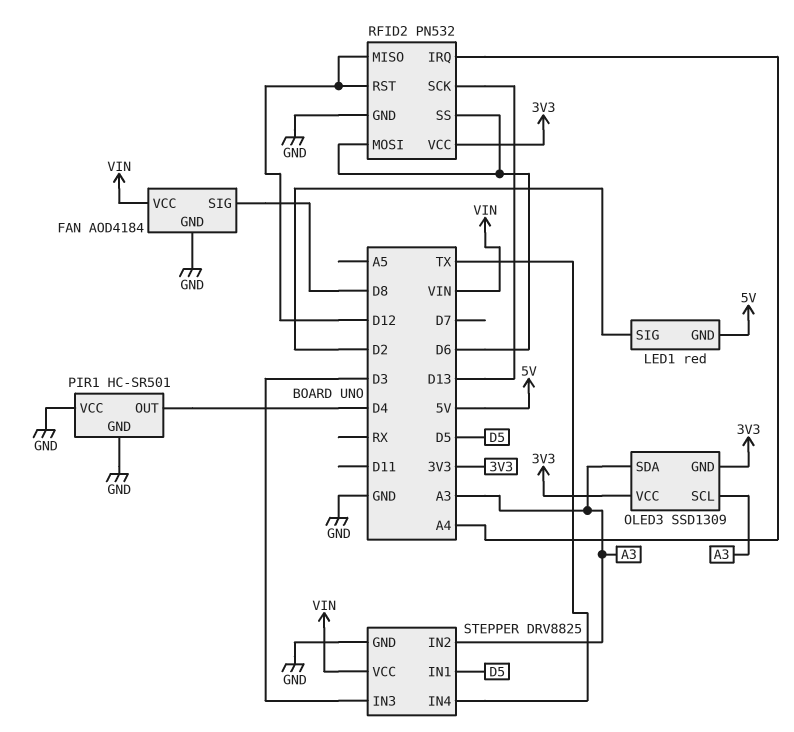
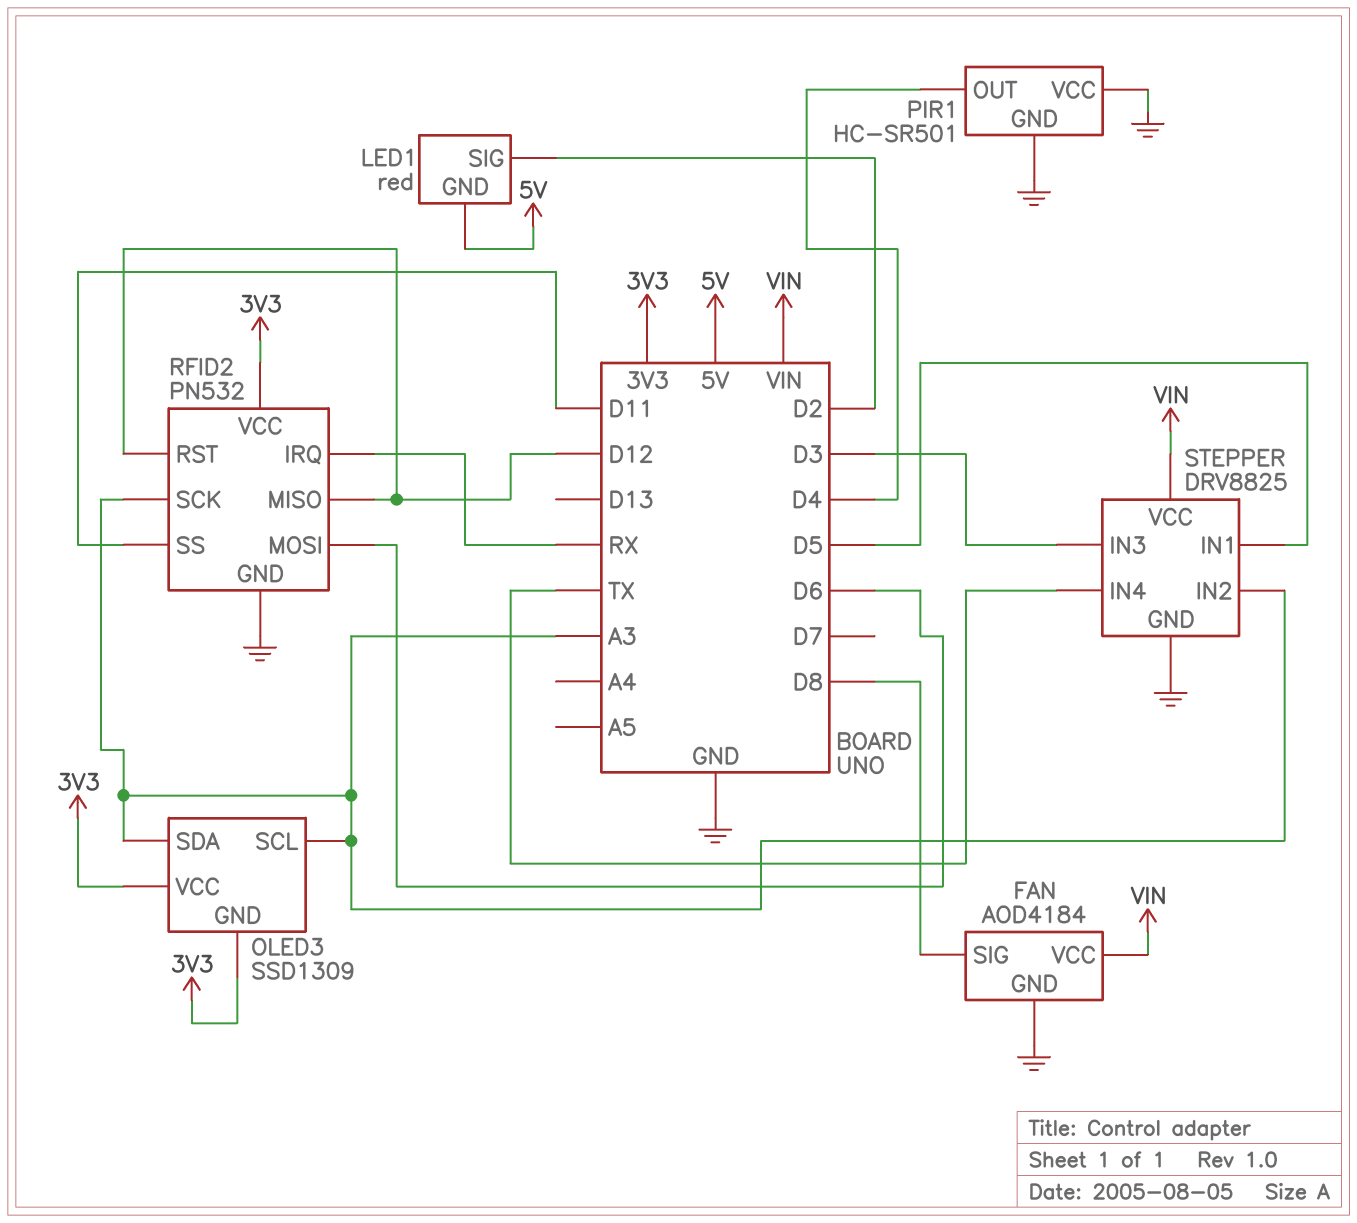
RFID2 pin IRQ: A4 -> RX
RFID2 pin SCK: D13 -> A3
RFID2 pin SS: D6 -> D11

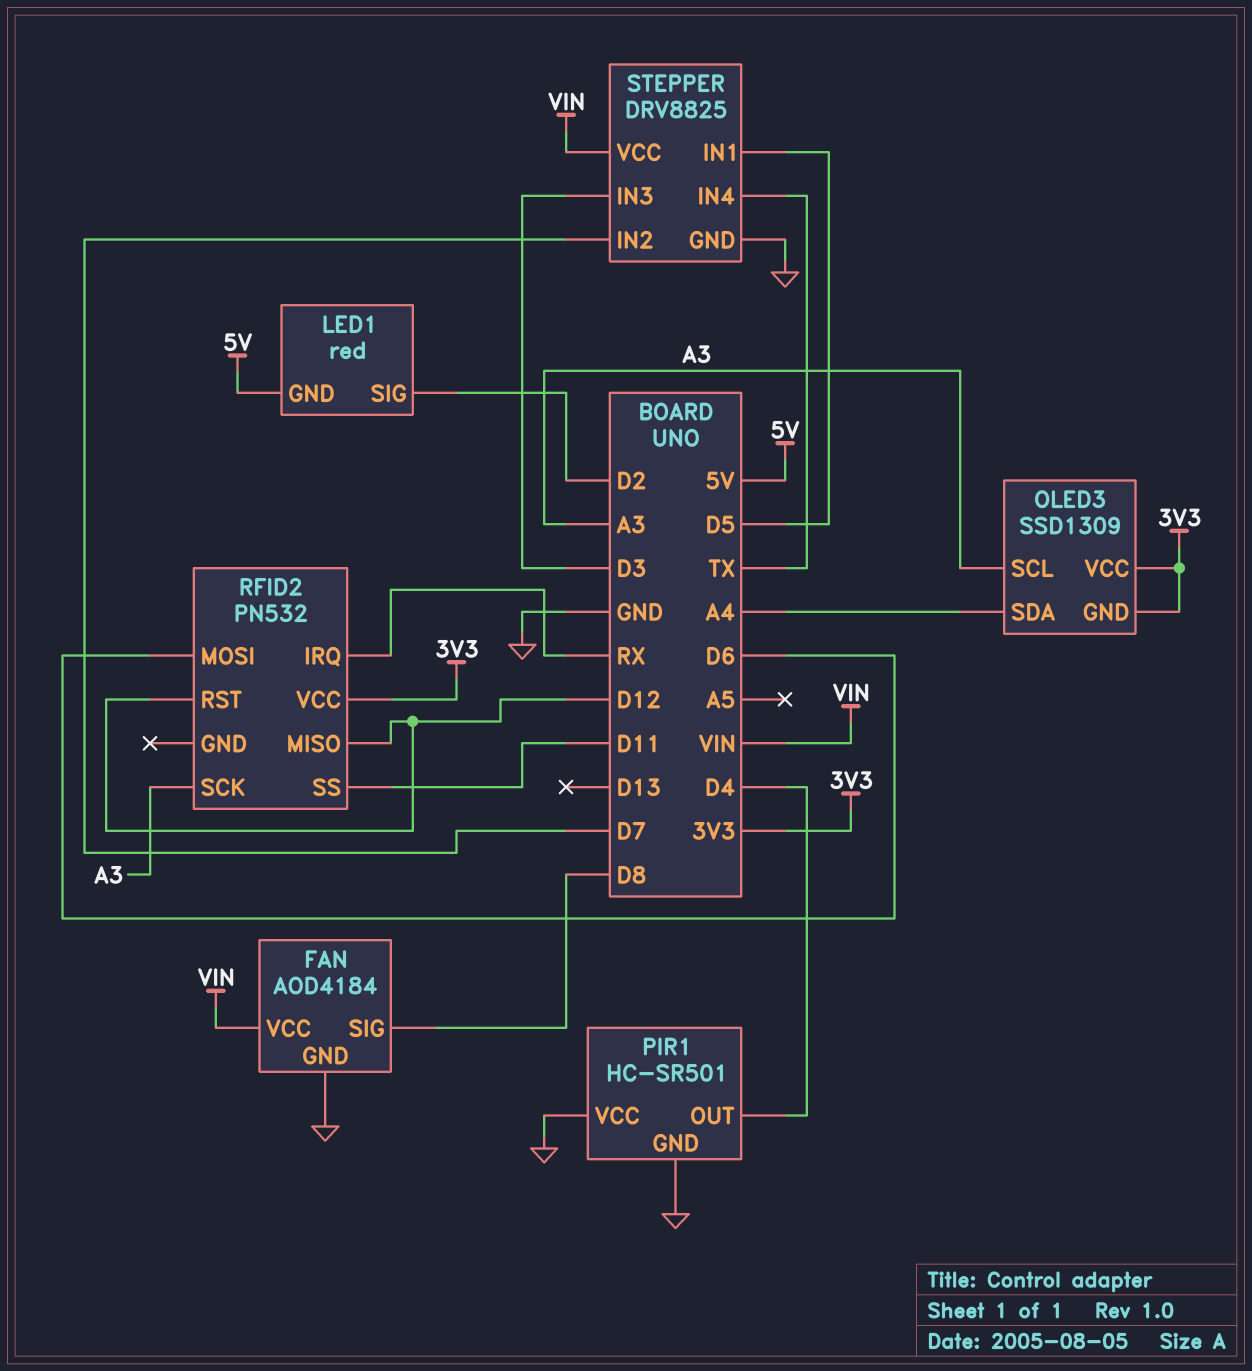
OLED3 pin SDA: A3 -> A4
RFID2 pin GND: GND -> none
STEPPER pin IN2: A3 -> D7

